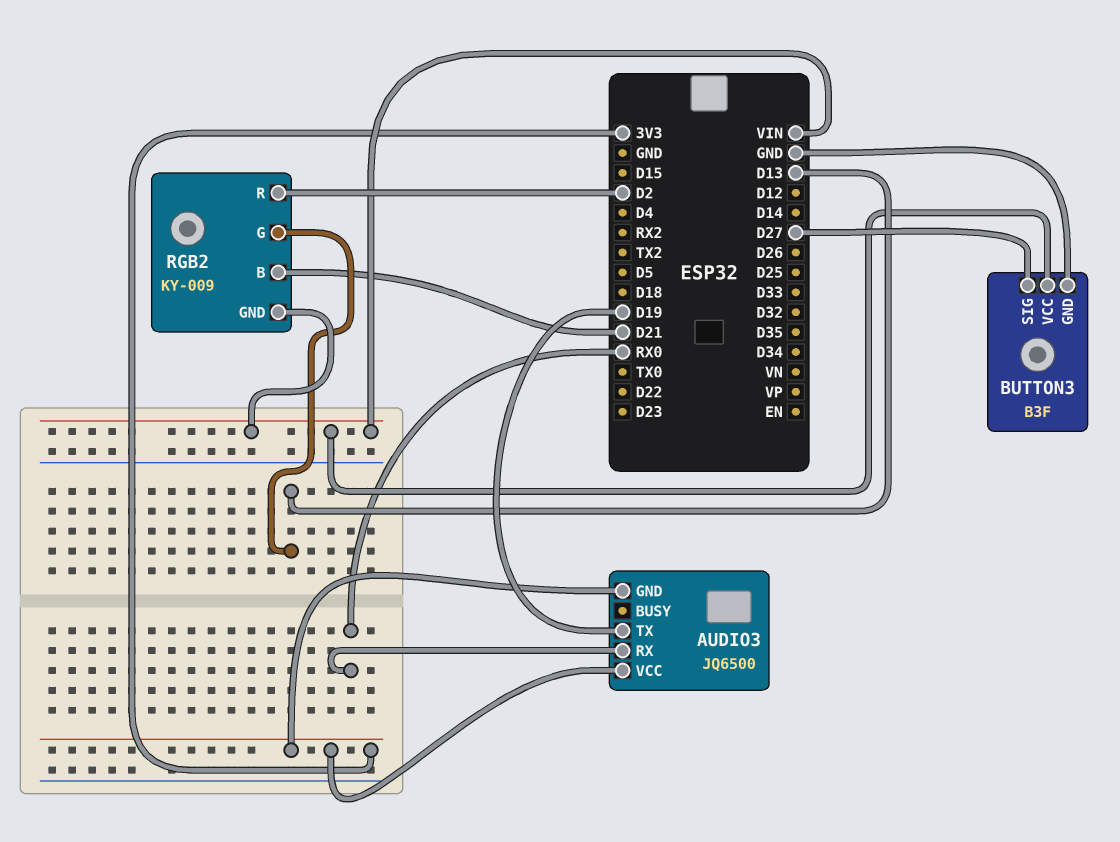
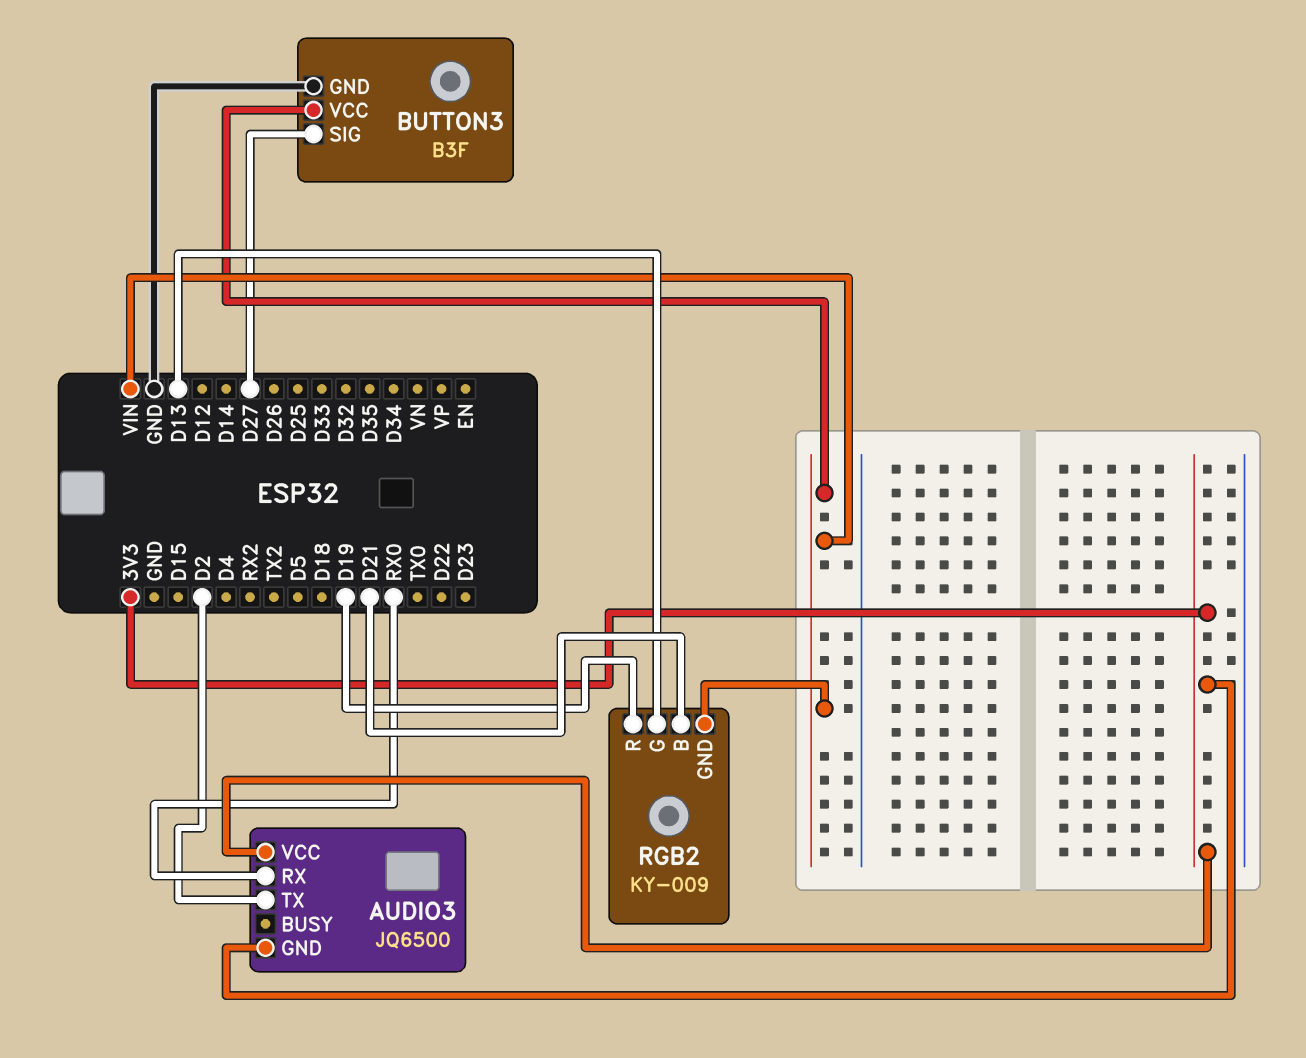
AUDIO3 pin TX: D19 -> D2
RGB2 pin R: D2 -> D19

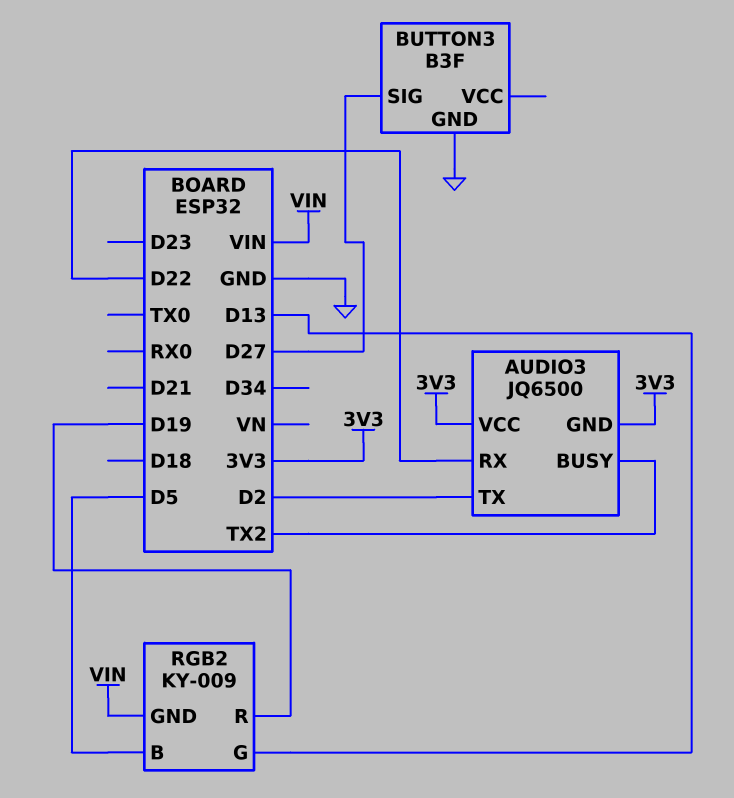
AUDIO3 pin BUSY: none -> TX2
AUDIO3 pin RX: RX0 -> D22
BUTTON3 pin VCC: VIN -> none
RGB2 pin B: D21 -> D5

